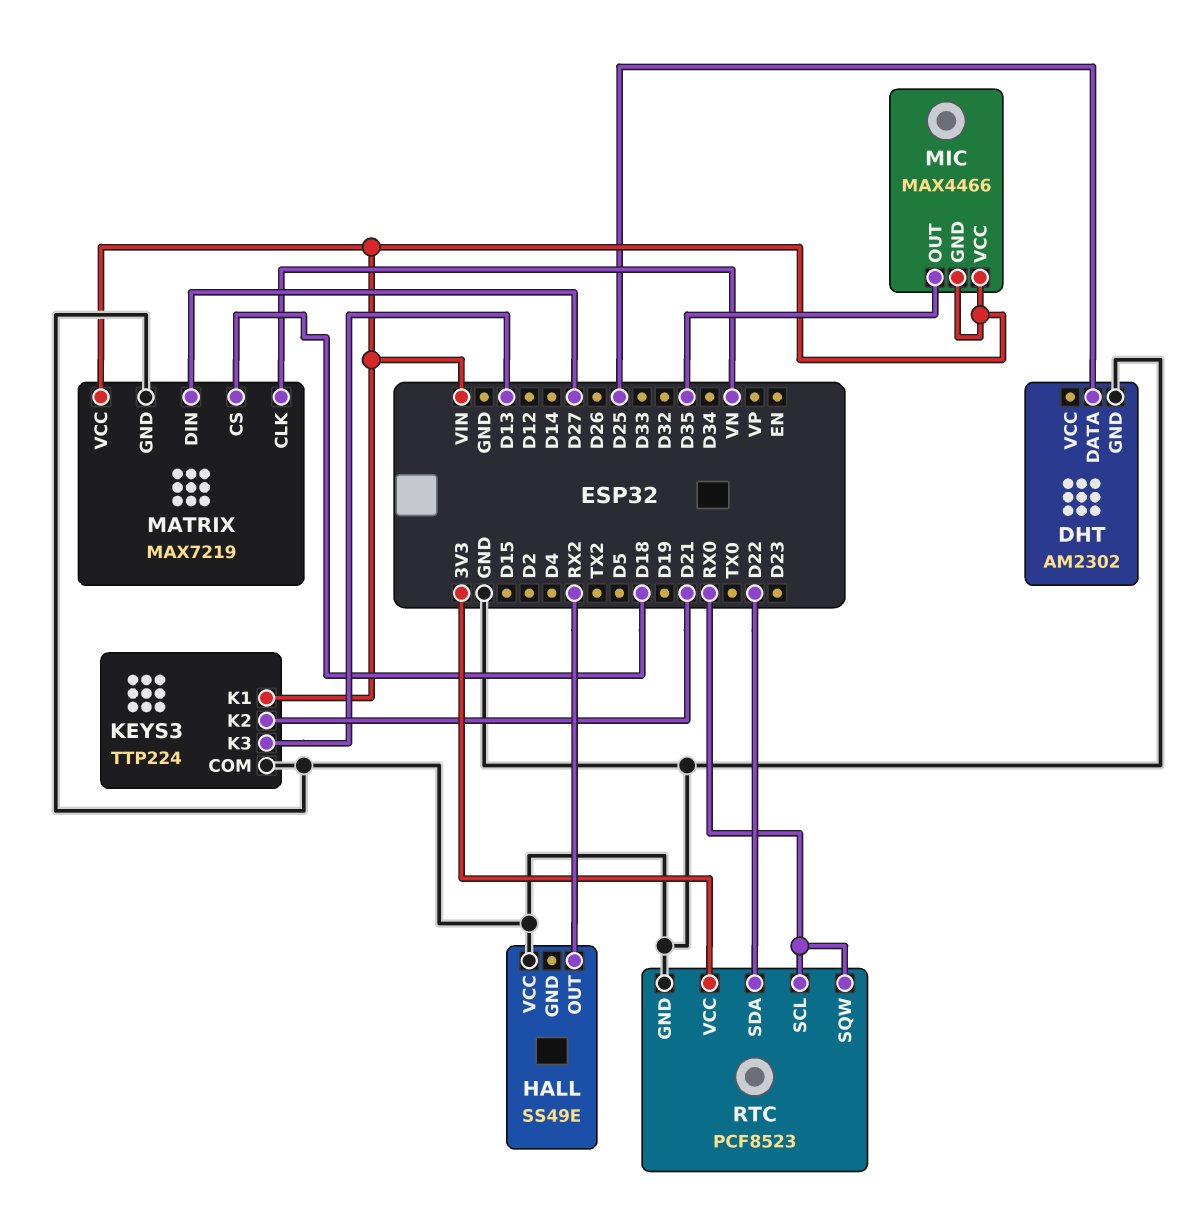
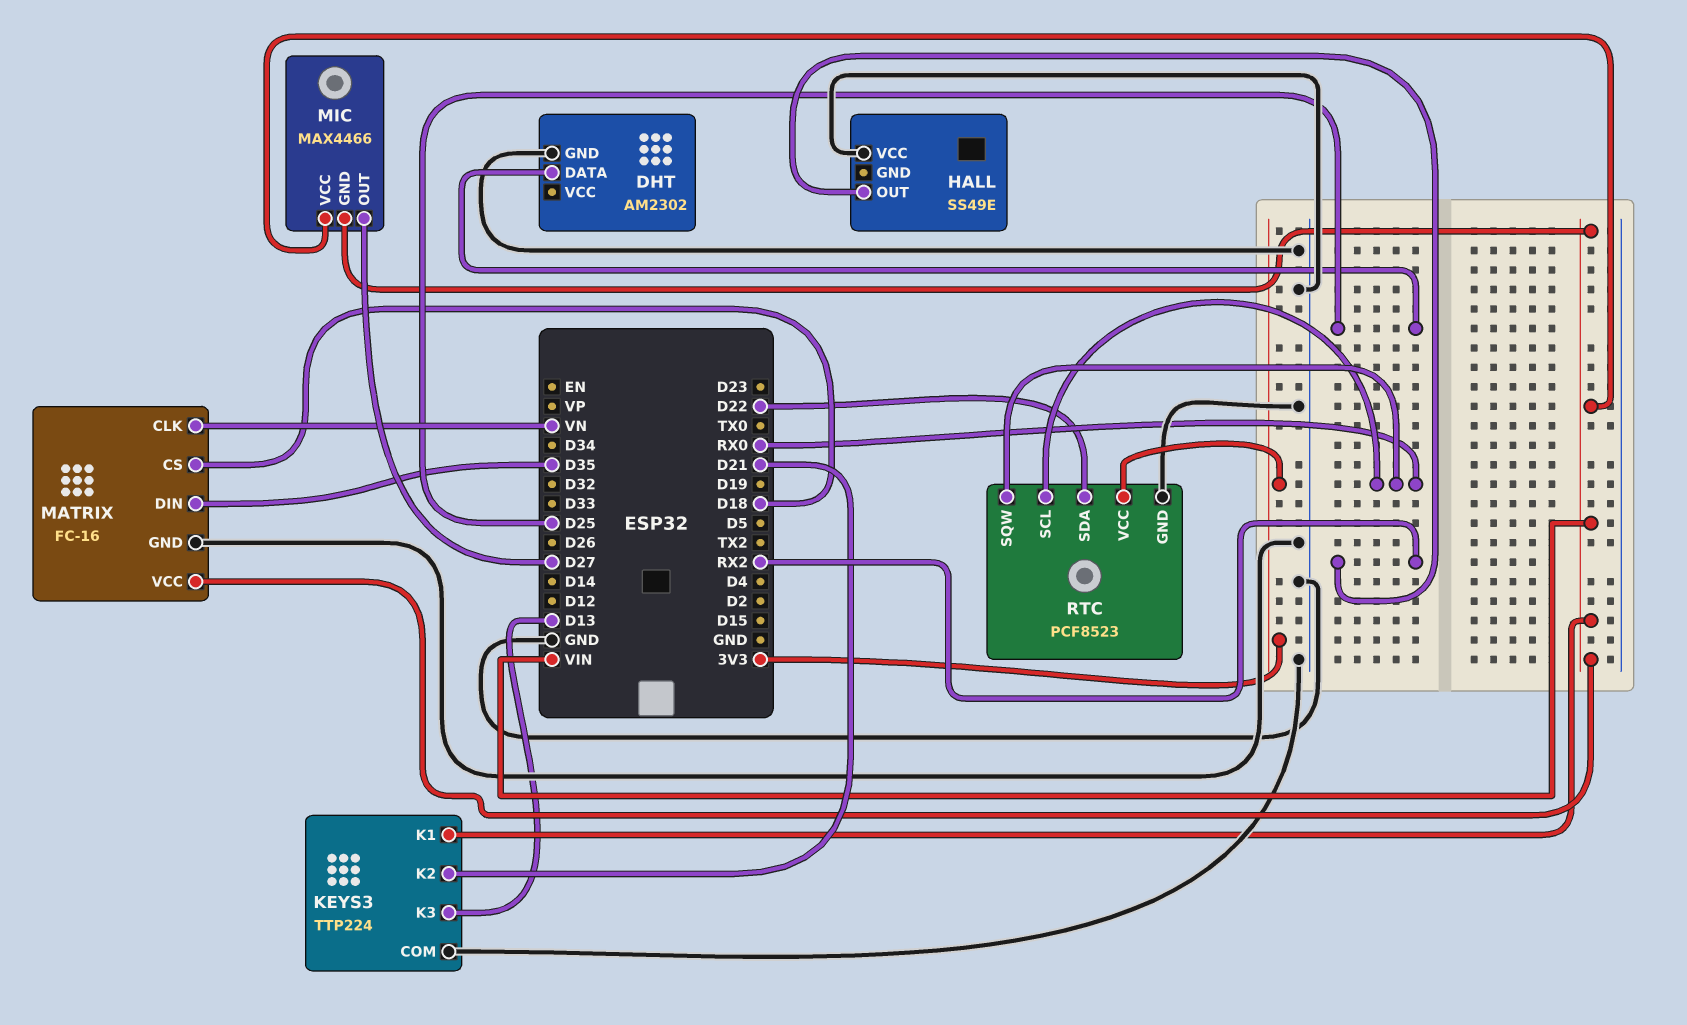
MATRIX: MAX7219 -> FC-16
MATRIX pin DIN: D27 -> D35
MIC pin OUT: D35 -> D27

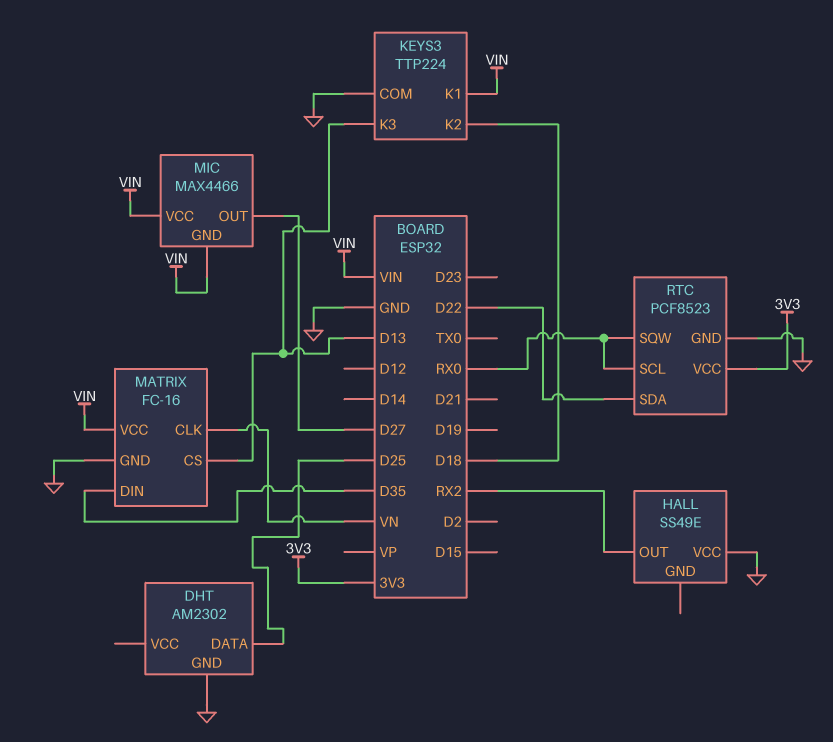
KEYS3 pin K2: D21 -> D18
MATRIX pin CS: D18 -> D13

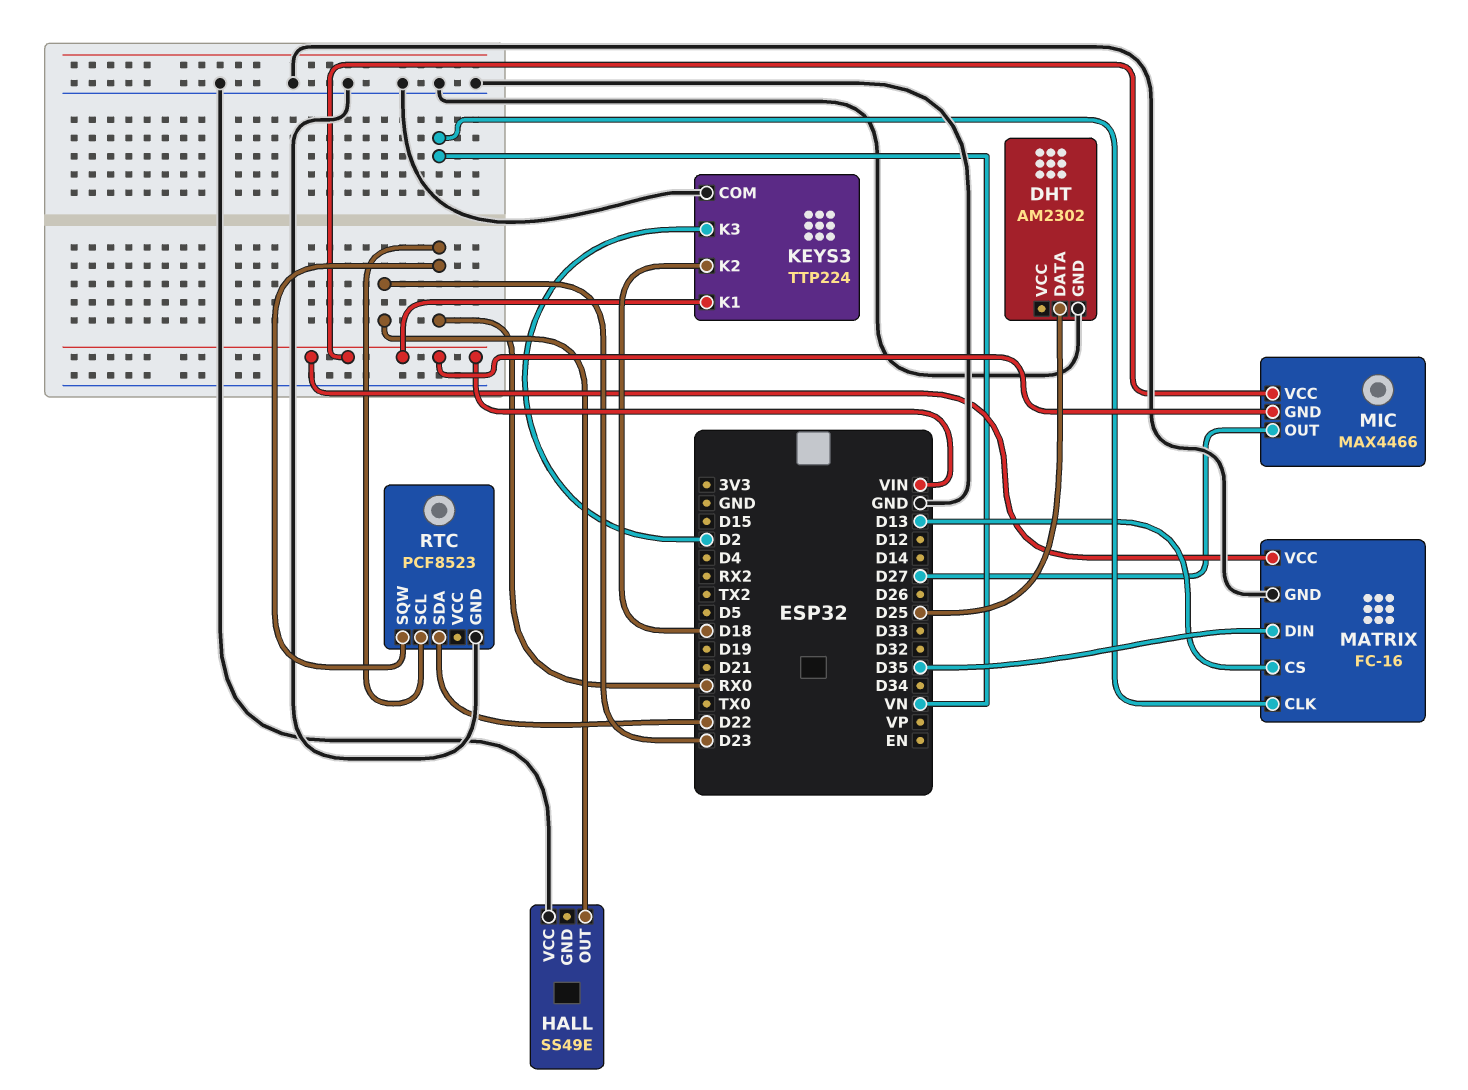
HALL pin OUT: RX2 -> D23
KEYS3 pin K3: D13 -> D2
RTC pin VCC: 3V3 -> none

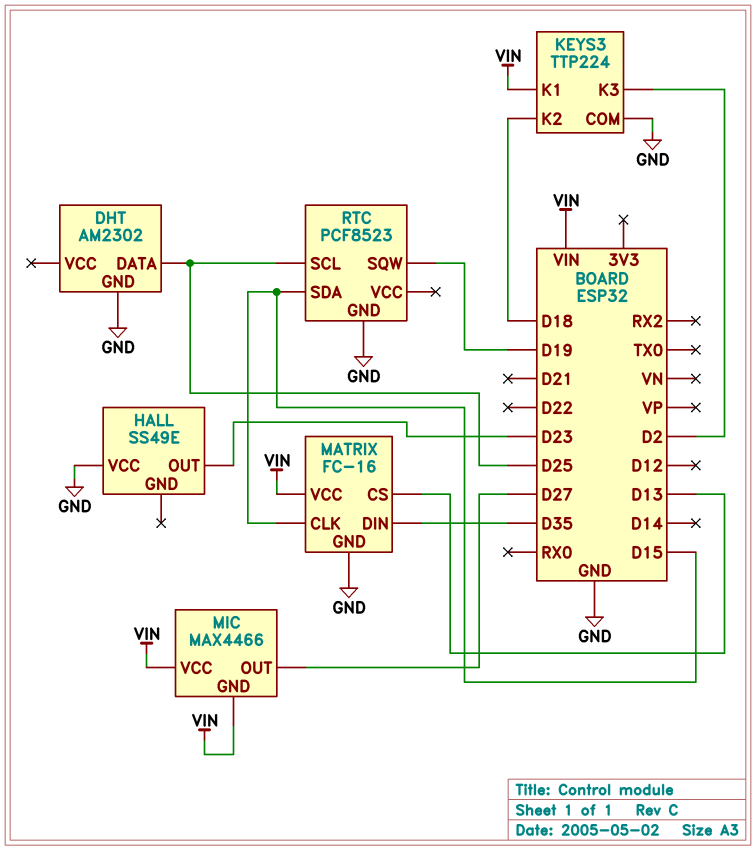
MATRIX pin CLK: VN -> D15
RTC pin SCL: RX0 -> D25
RTC pin SDA: D22 -> D15
RTC pin SQW: RX0 -> D19

